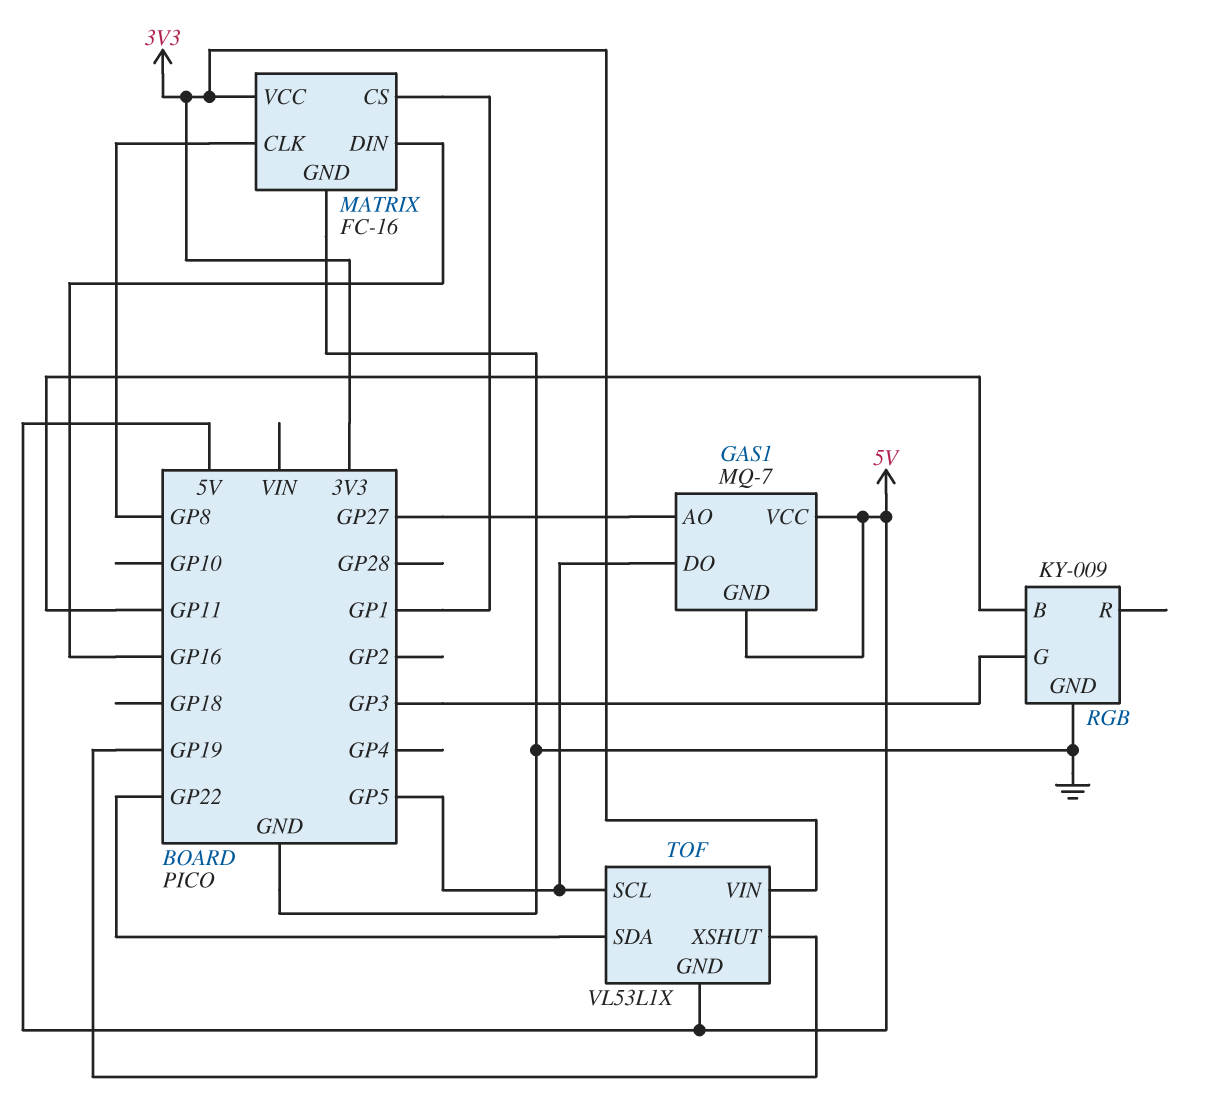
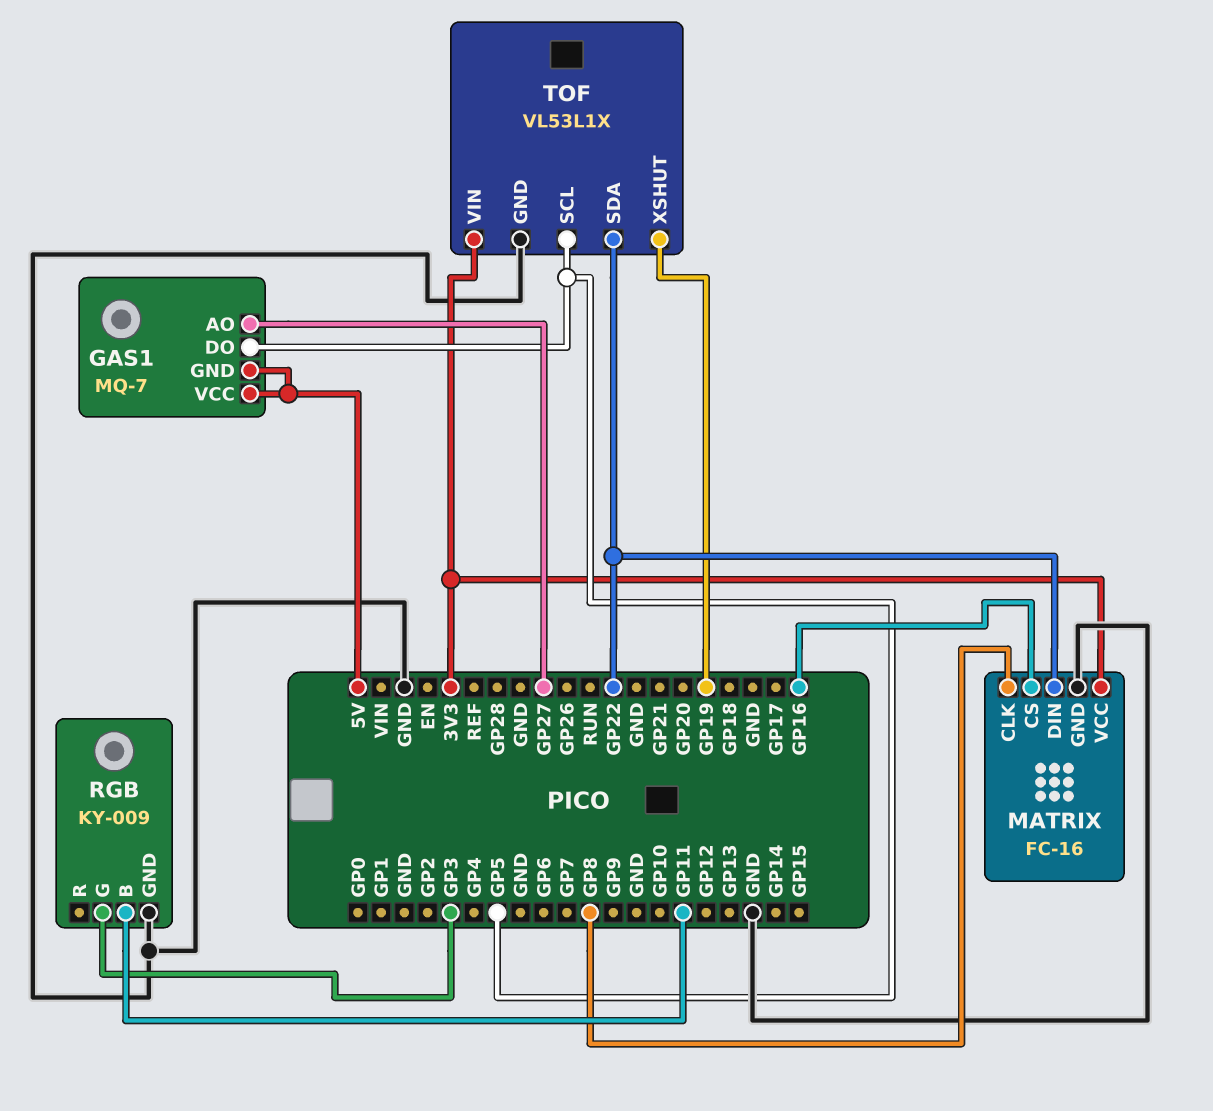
MATRIX pin CS: GP1 -> GP16
MATRIX pin DIN: GP16 -> GP22
TOF pin GND: 5V -> GND

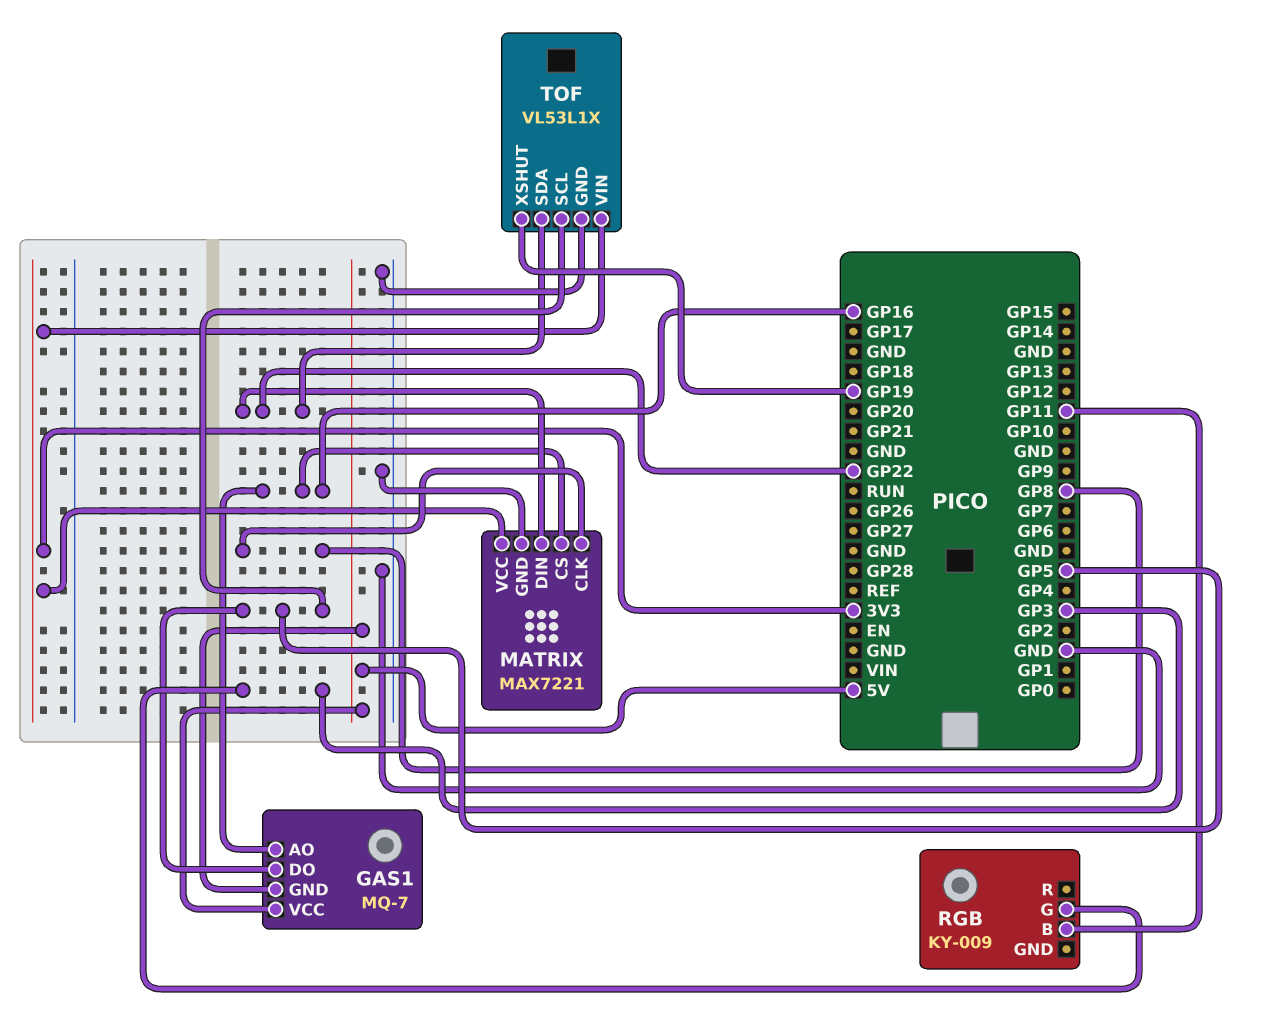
GAS1 pin AO: GP27 -> GP16
MATRIX: FC-16 -> MAX7221
RGB pin GND: GND -> none

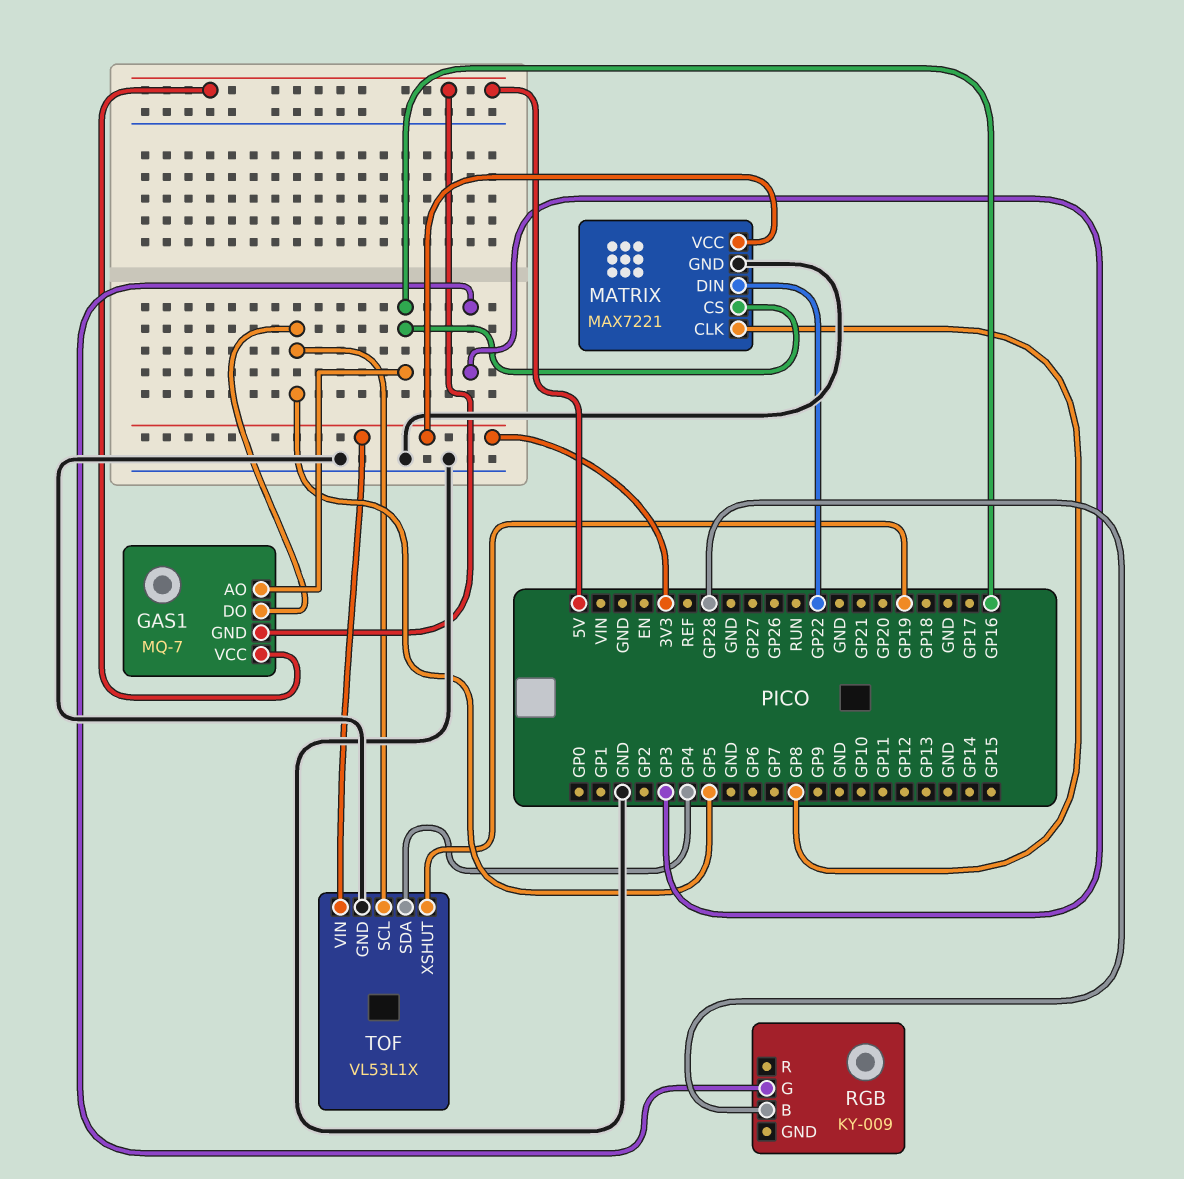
RGB pin B: GP11 -> GP28
TOF pin SDA: GP22 -> GP4

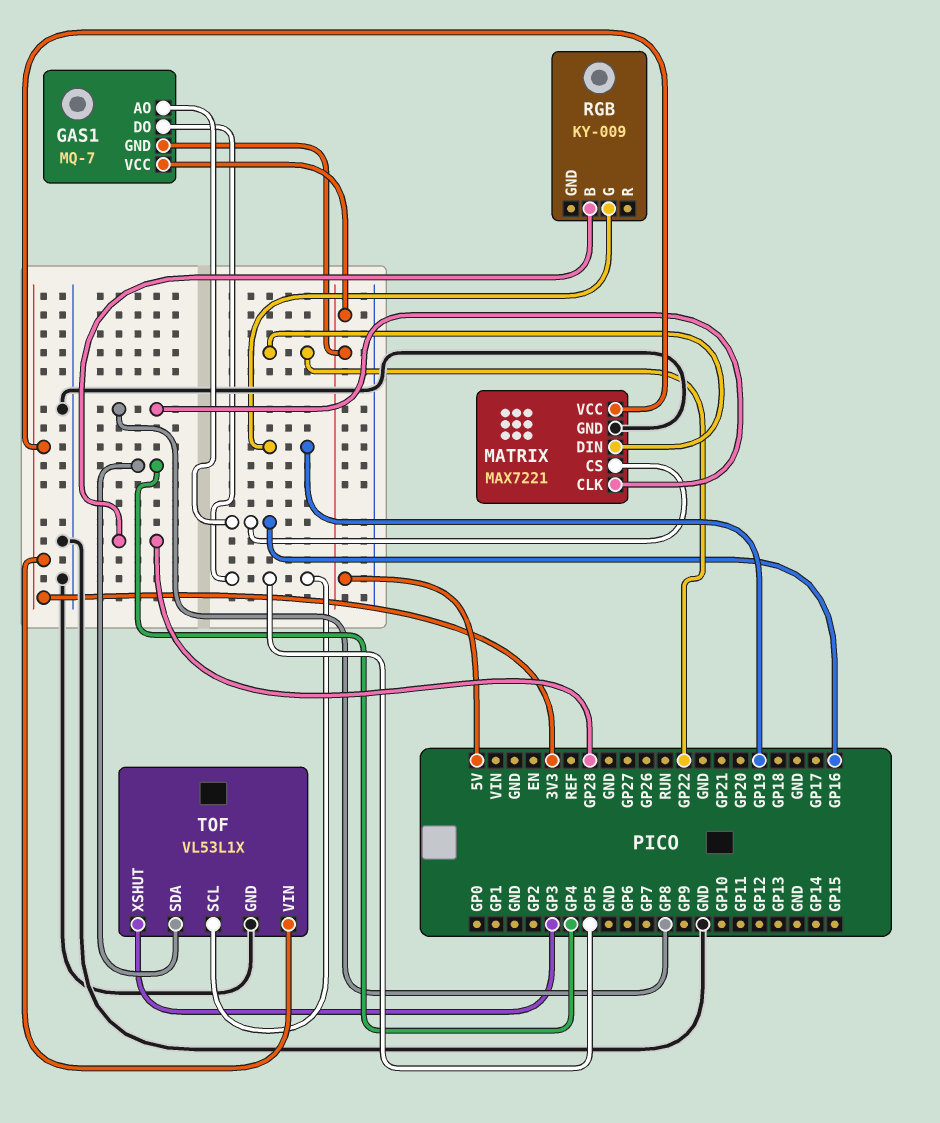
RGB pin G: GP3 -> GP19
TOF pin XSHUT: GP19 -> GP3

